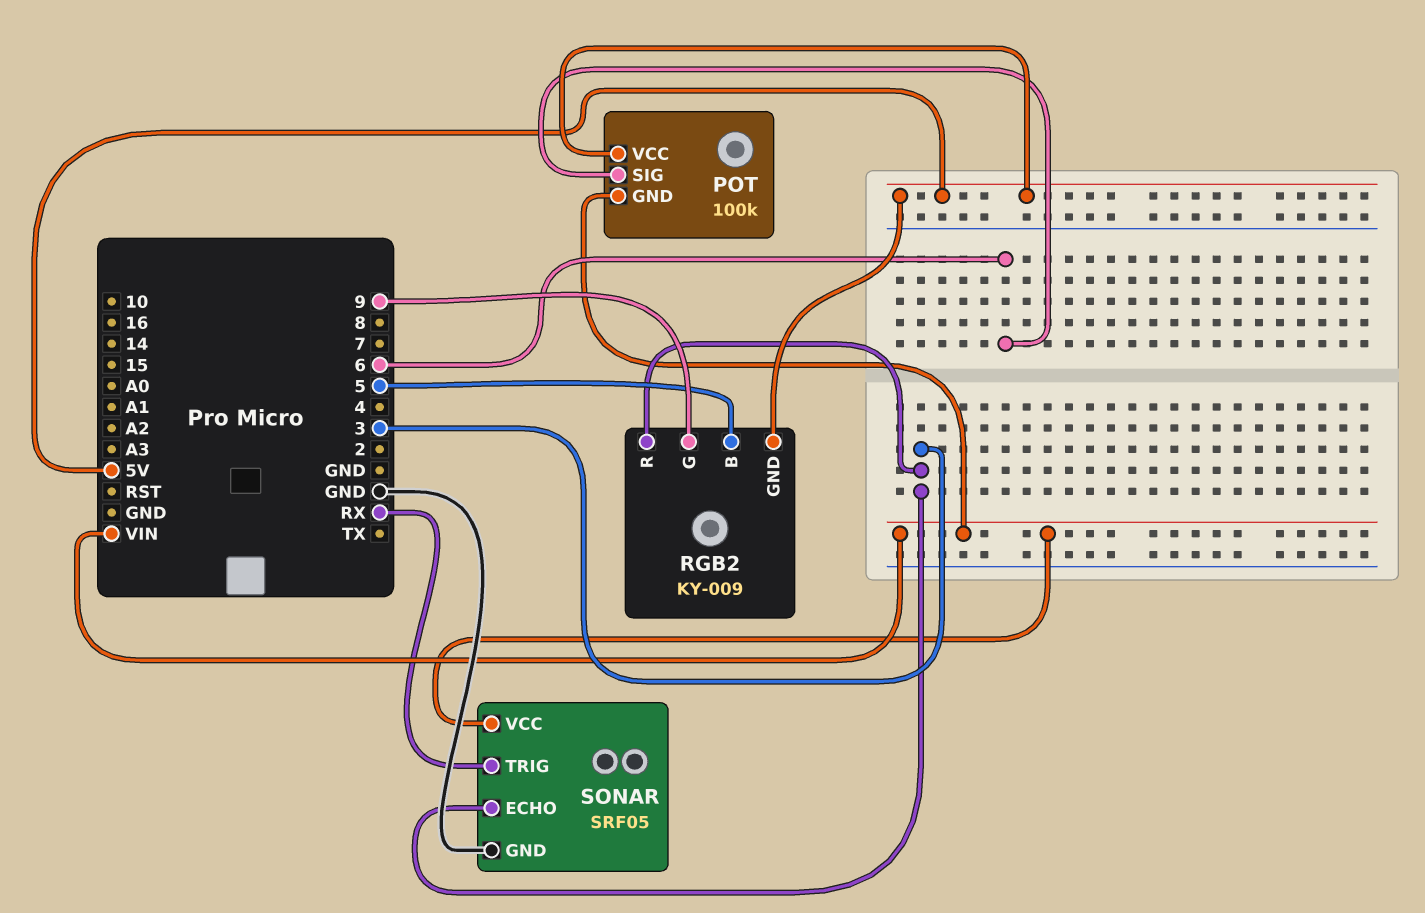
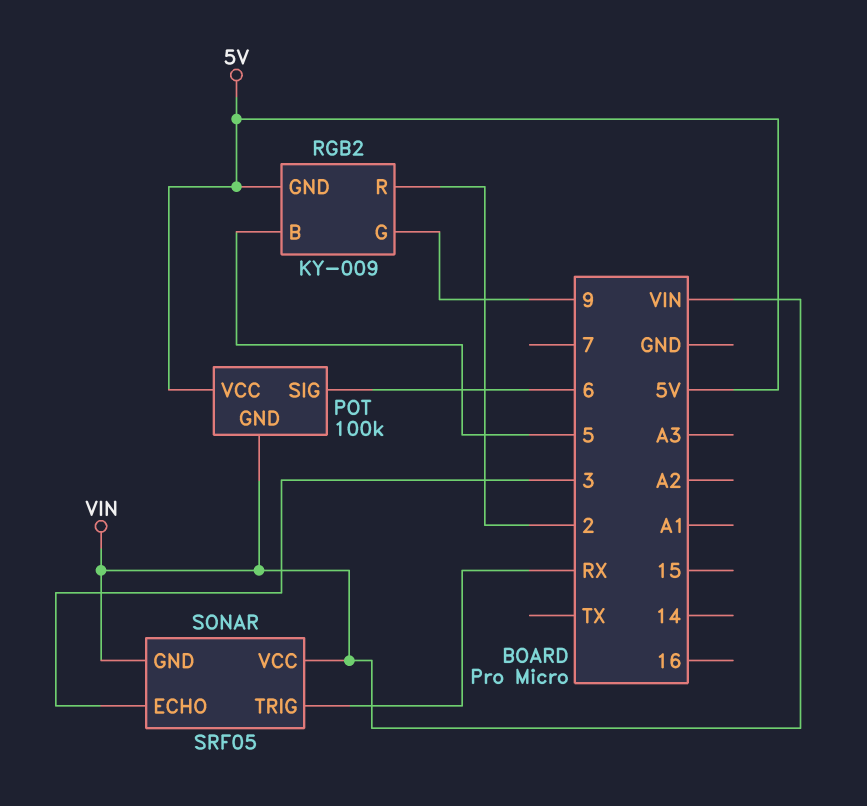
RGB2 pin R: 3 -> 2
SONAR pin GND: GND -> VIN

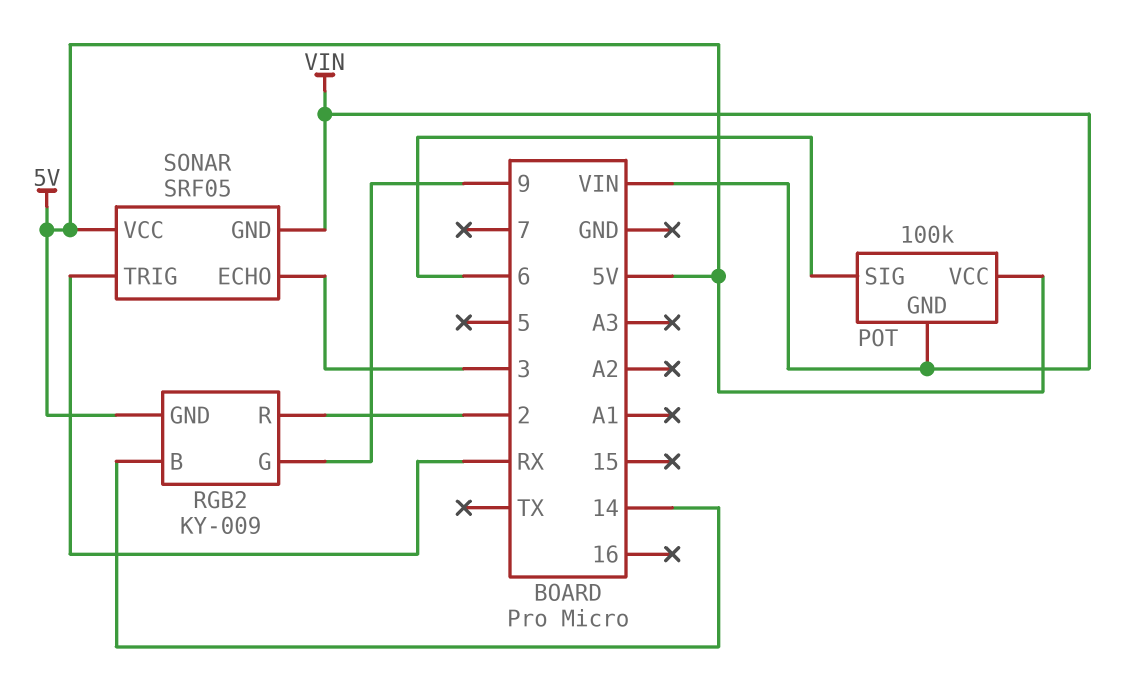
RGB2 pin B: 5 -> 14
SONAR pin VCC: VIN -> 5V

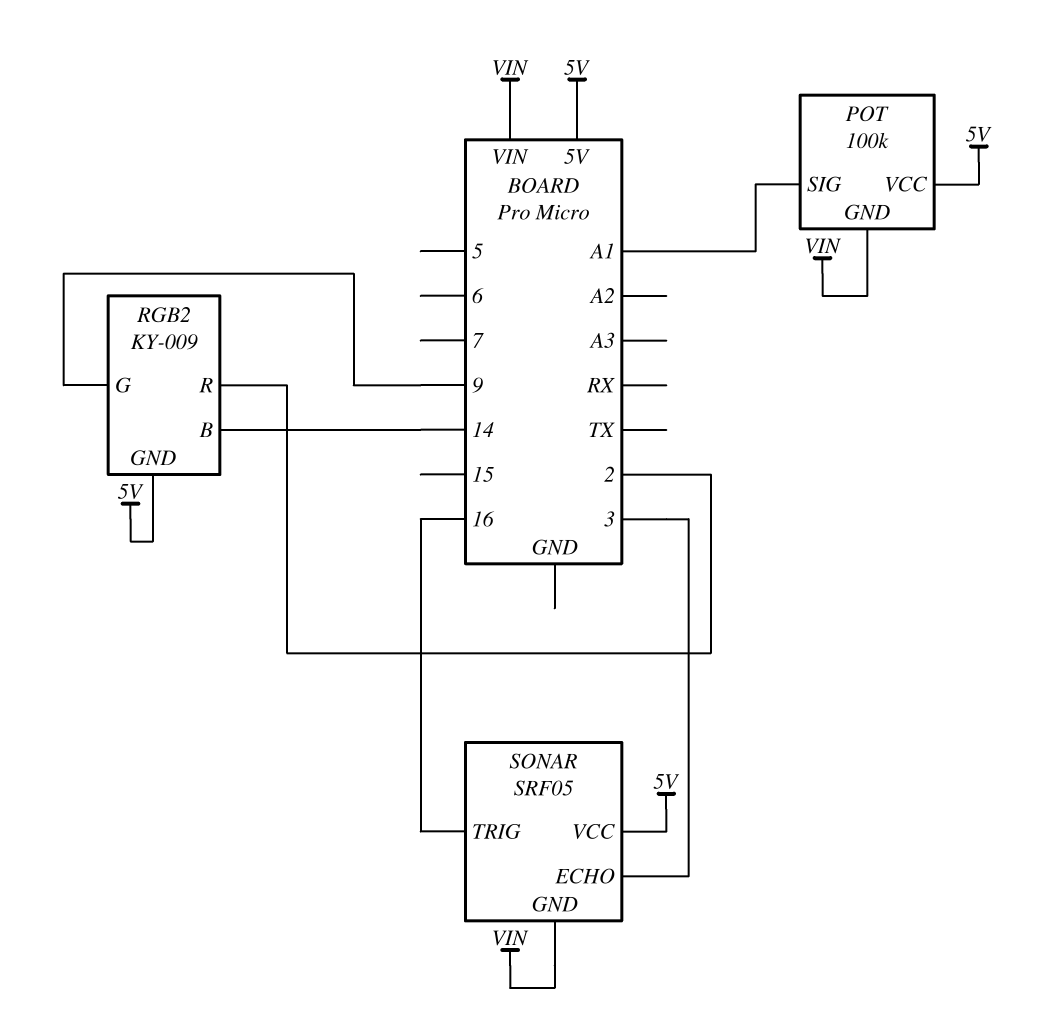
POT pin SIG: 6 -> A1
SONAR pin TRIG: RX -> 16

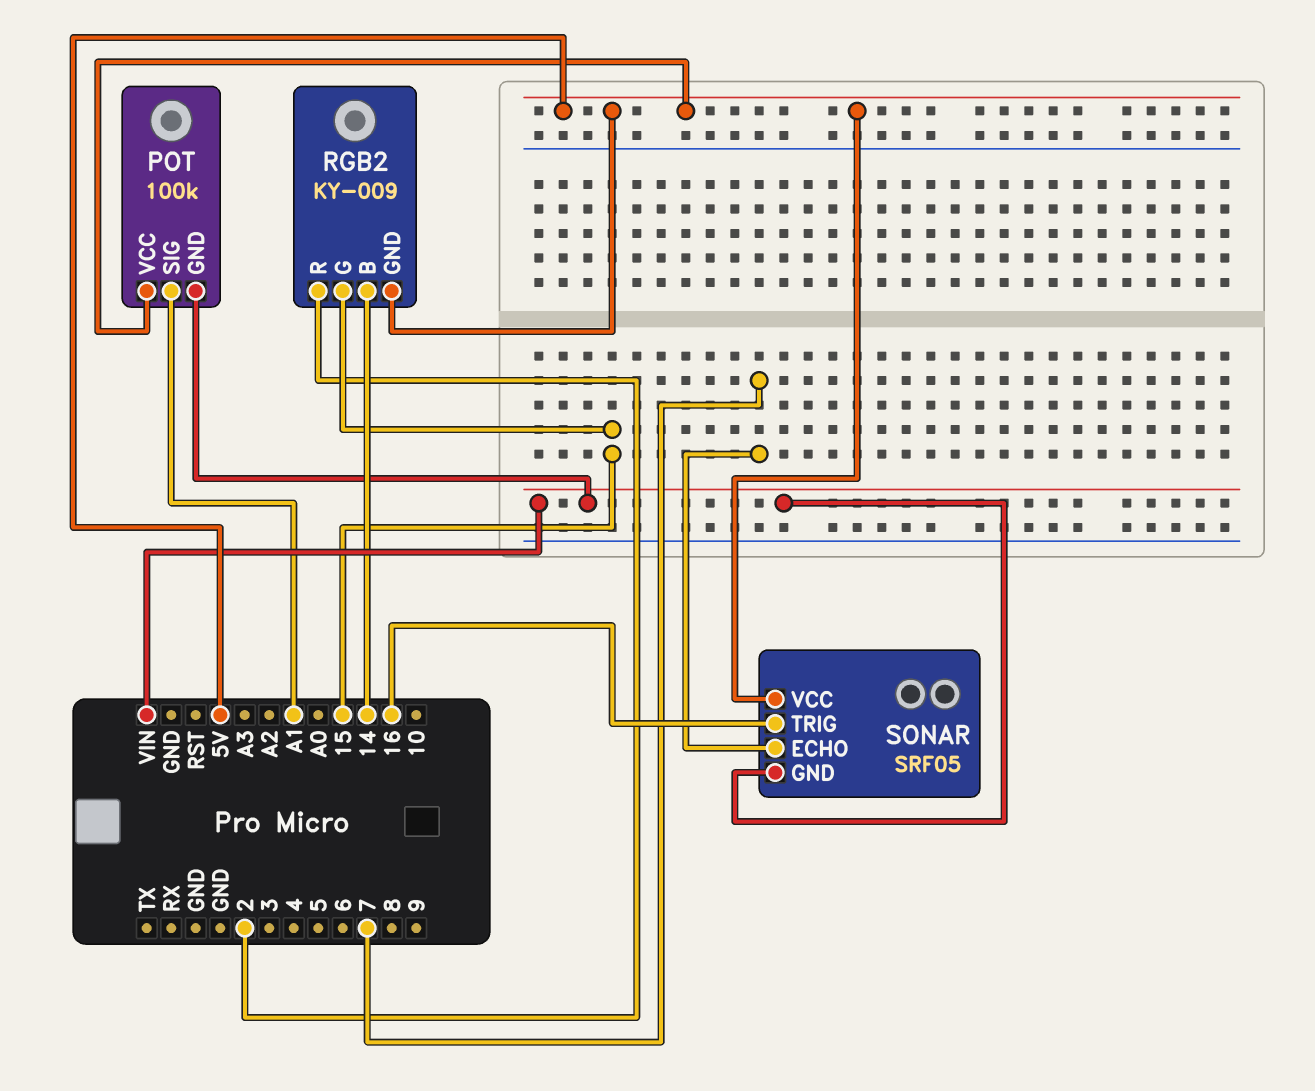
RGB2 pin G: 9 -> 15
SONAR pin ECHO: 3 -> 7

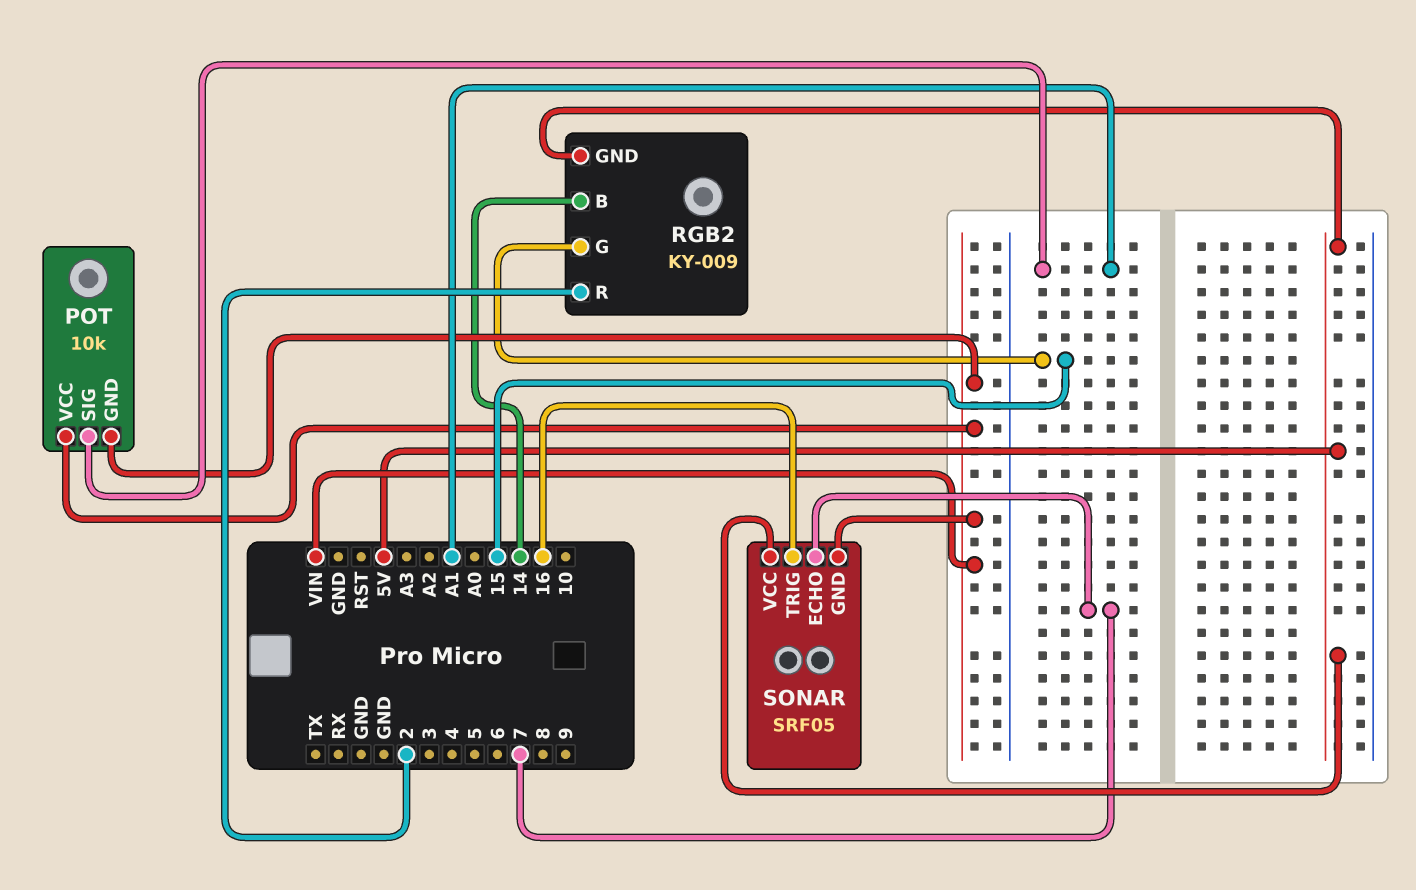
POT: 100k -> 10k
POT pin VCC: 5V -> VIN

